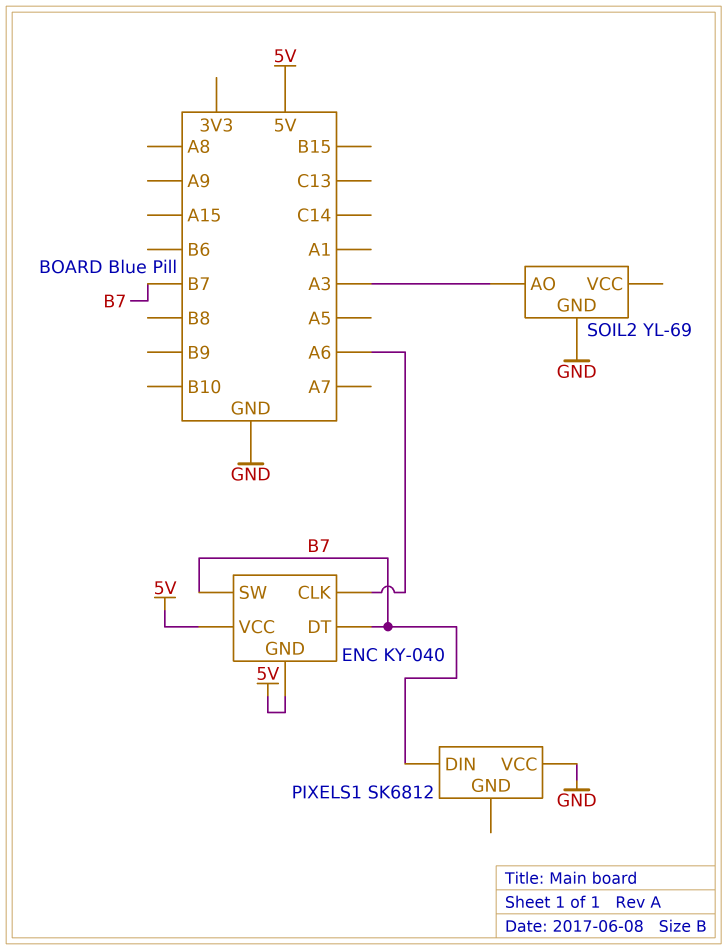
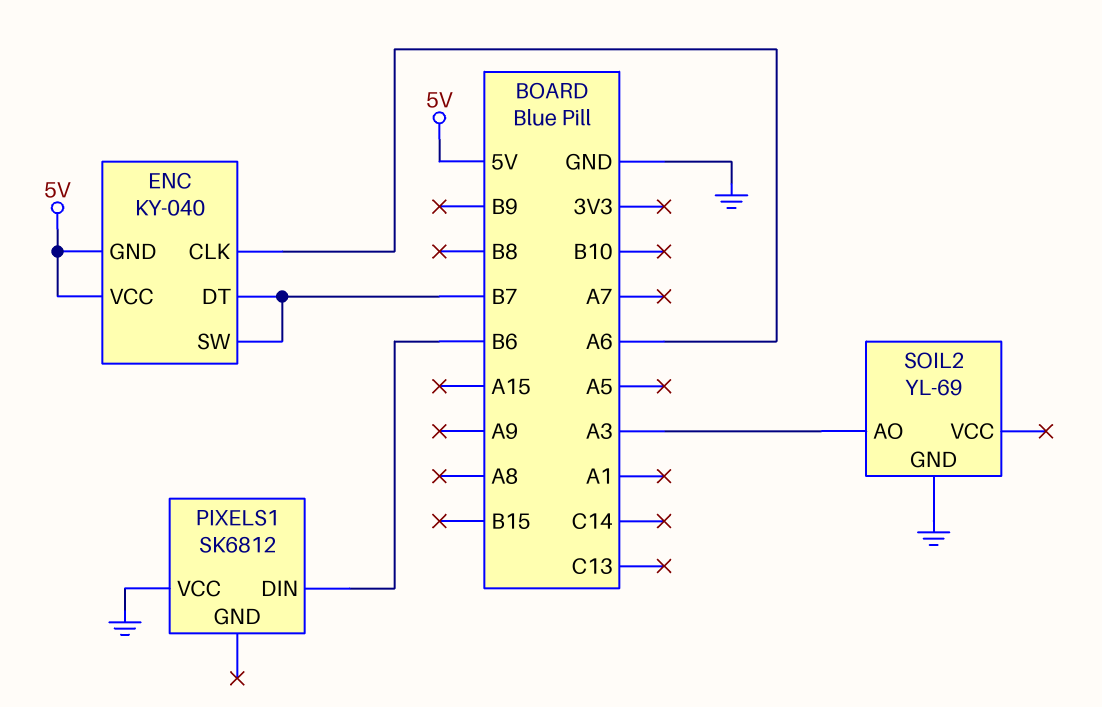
PIXELS1 pin DIN: B7 -> B6

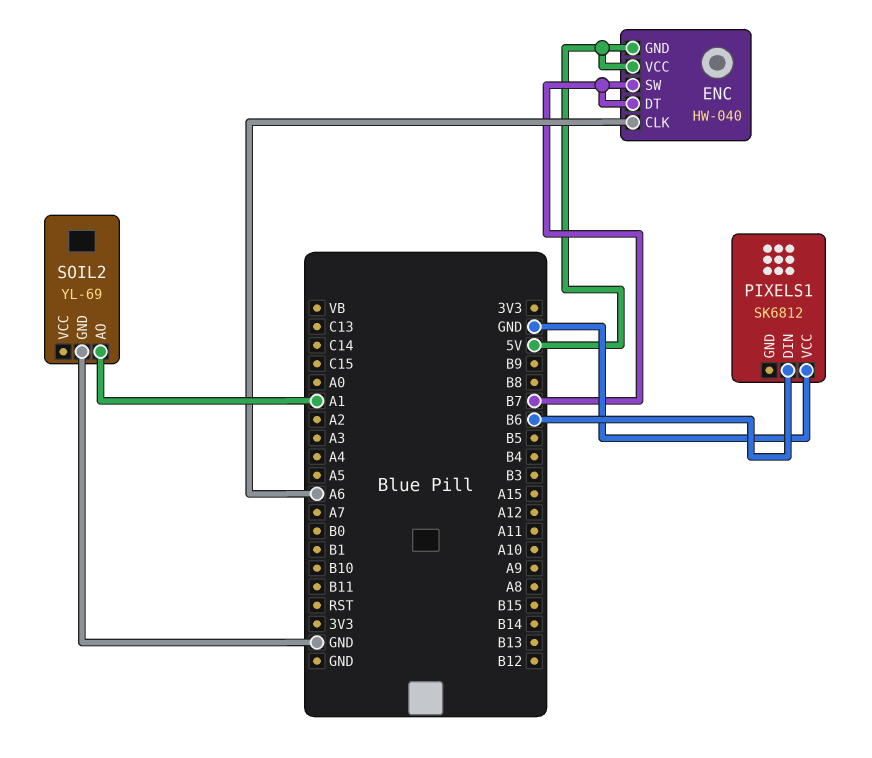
ENC: KY-040 -> HW-040
SOIL2 pin AO: A3 -> A1

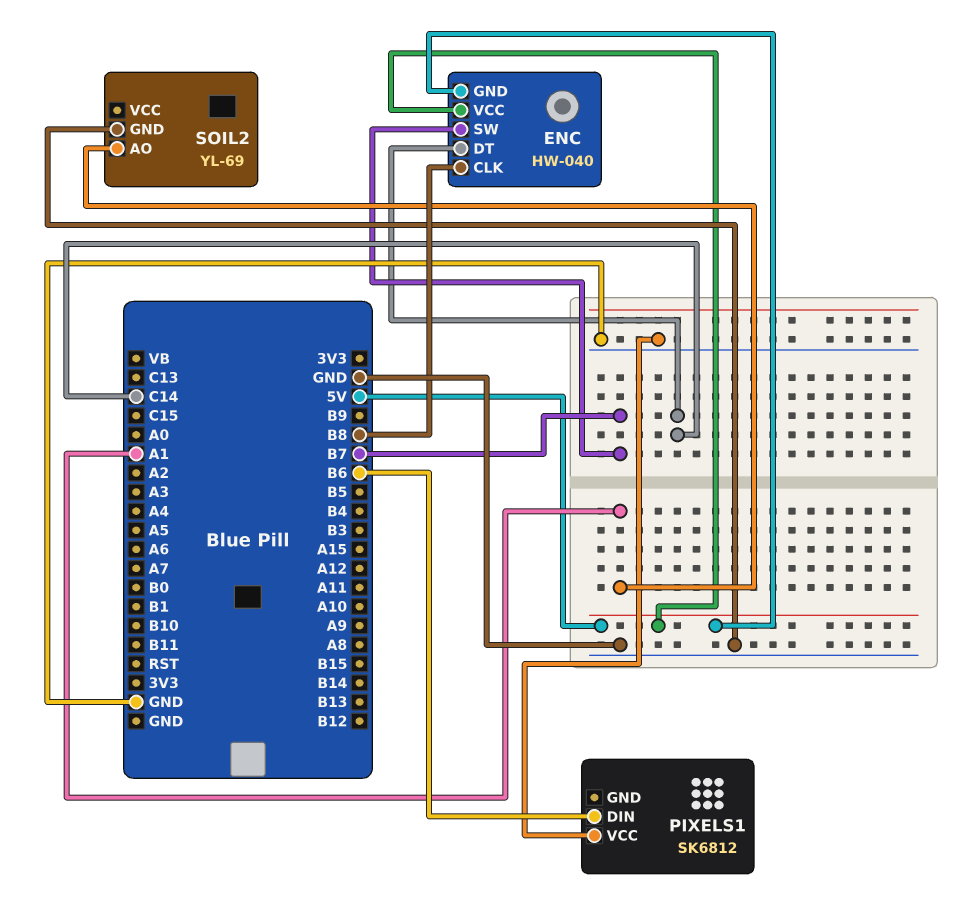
ENC pin CLK: A6 -> B8
ENC pin DT: B7 -> C14

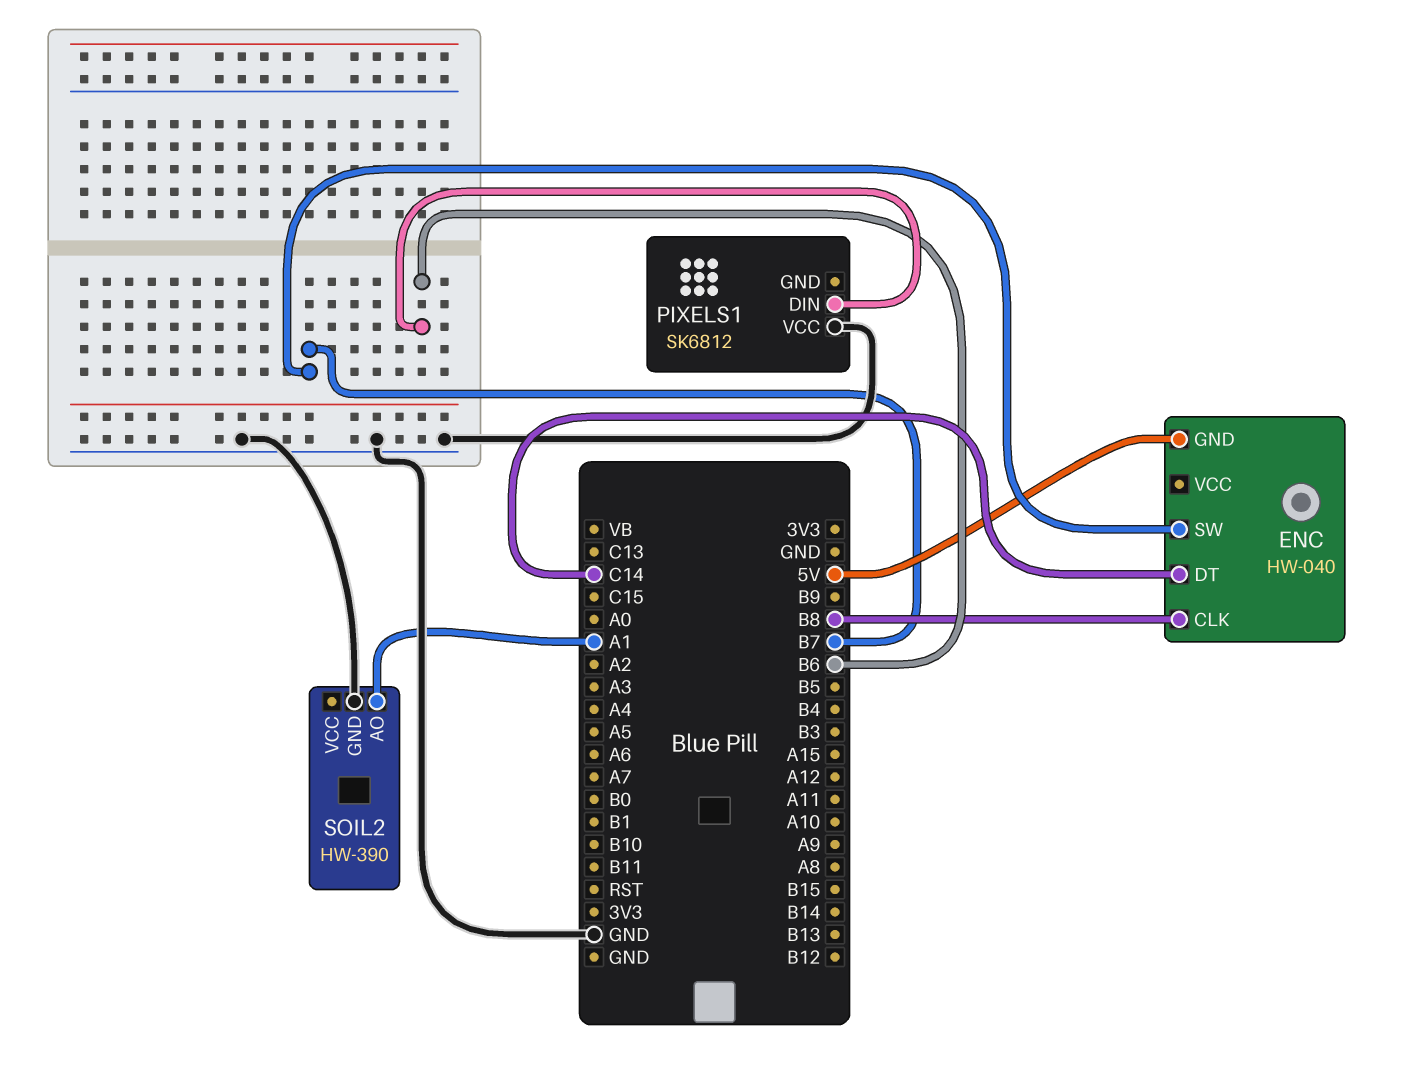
ENC pin VCC: 5V -> none
SOIL2: YL-69 -> HW-390

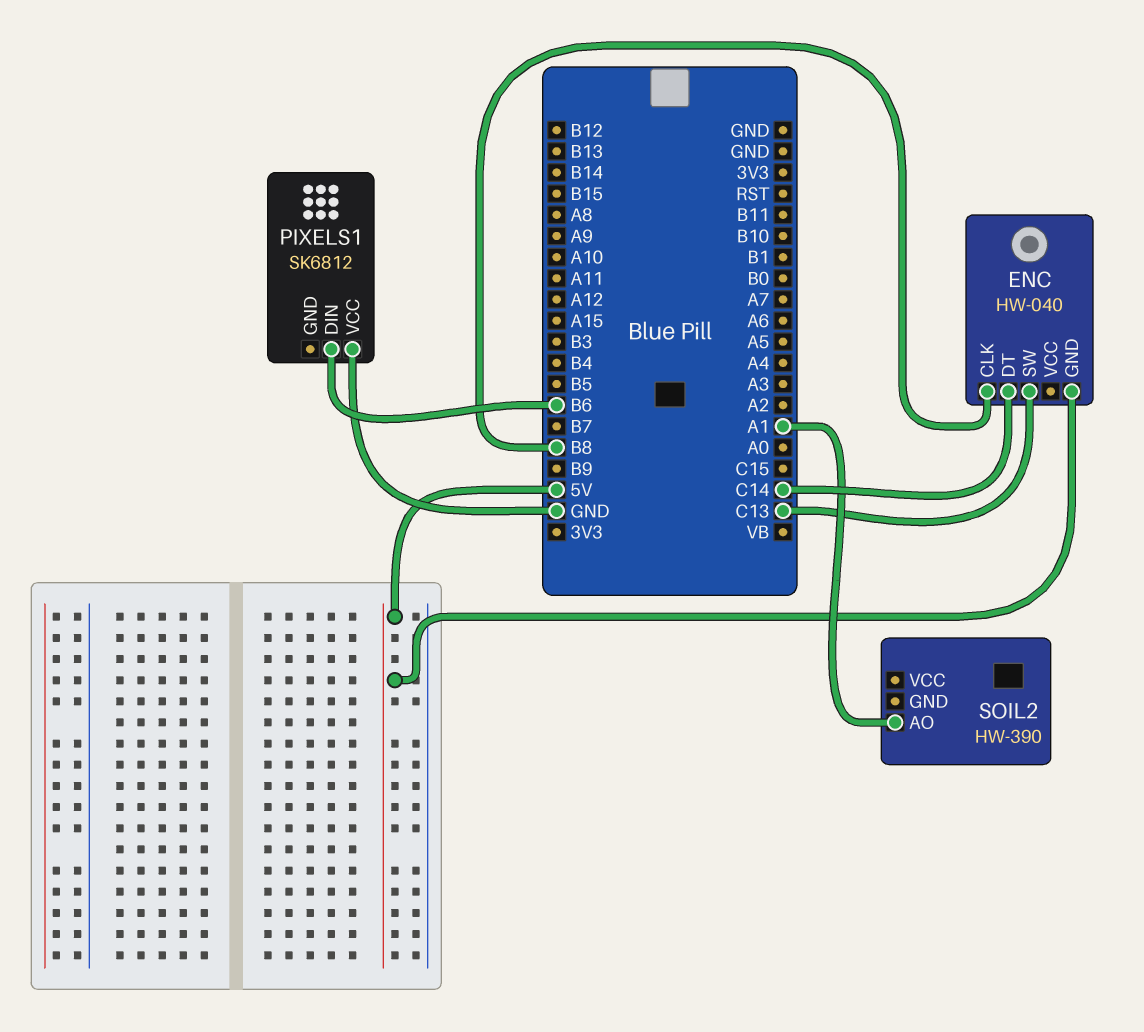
ENC pin SW: B7 -> C13
SOIL2 pin GND: GND -> none

